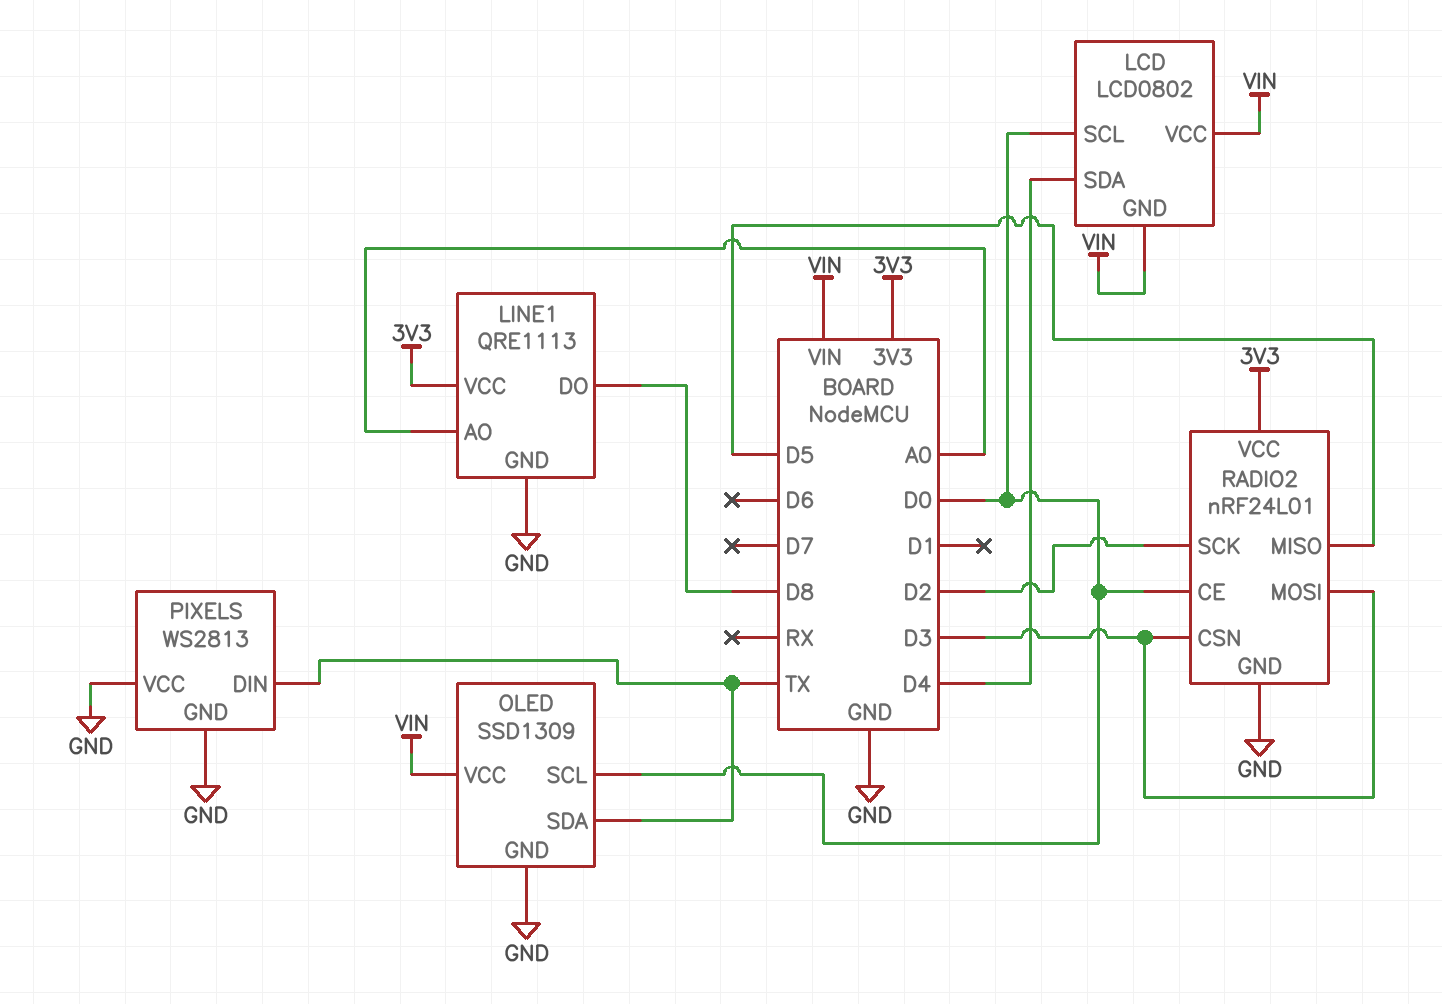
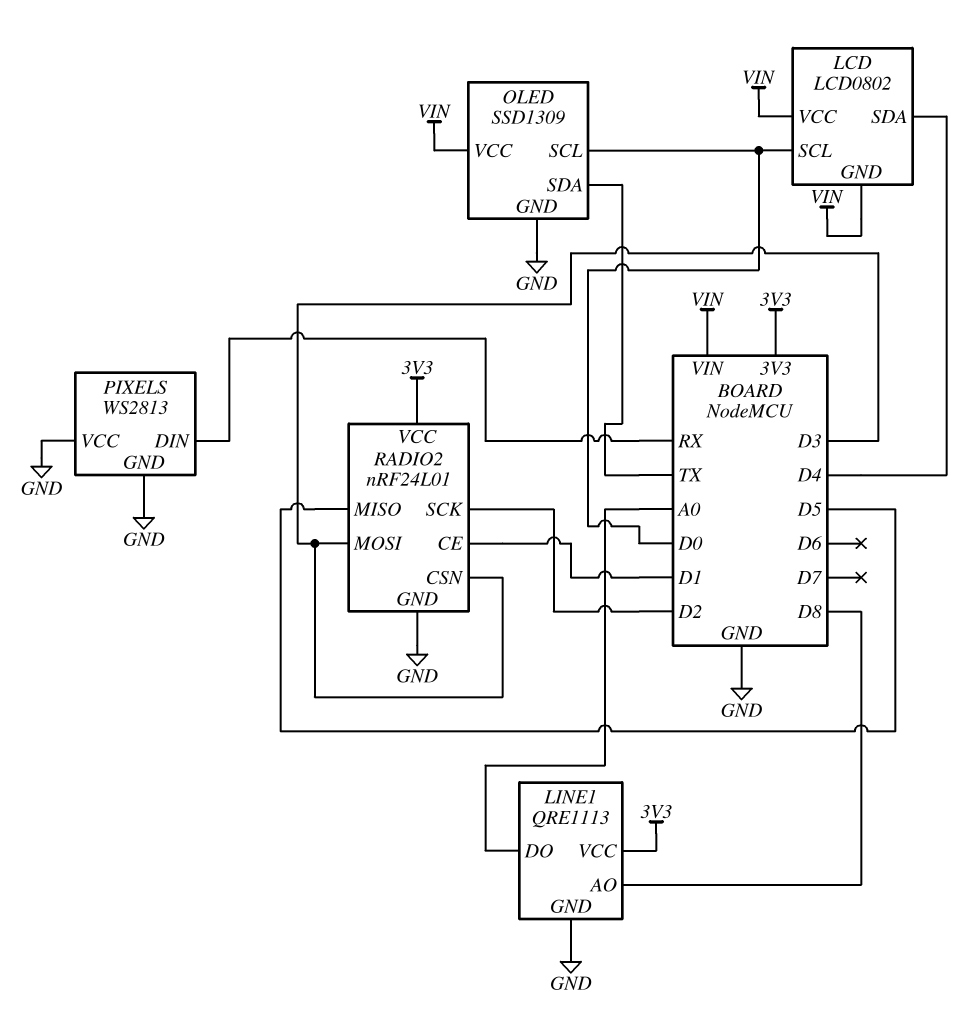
LINE1 pin AO: A0 -> D8
LINE1 pin DO: D8 -> A0
PIXELS pin DIN: TX -> RX
RADIO2 pin CE: D0 -> D1

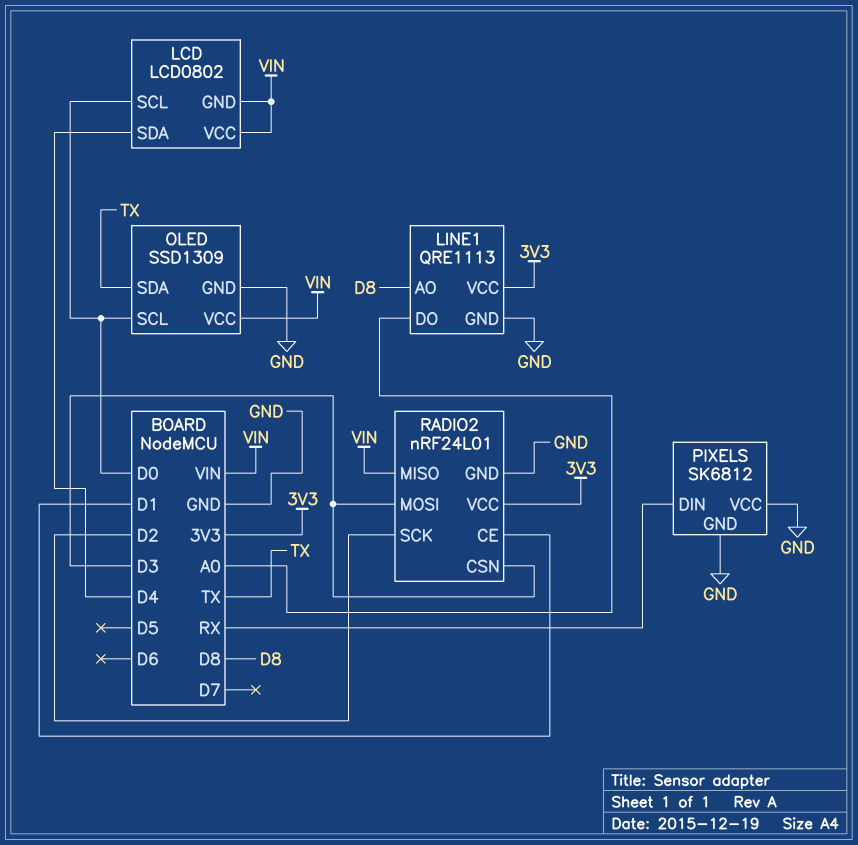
PIXELS: WS2813 -> SK6812
RADIO2 pin MISO: D5 -> VIN

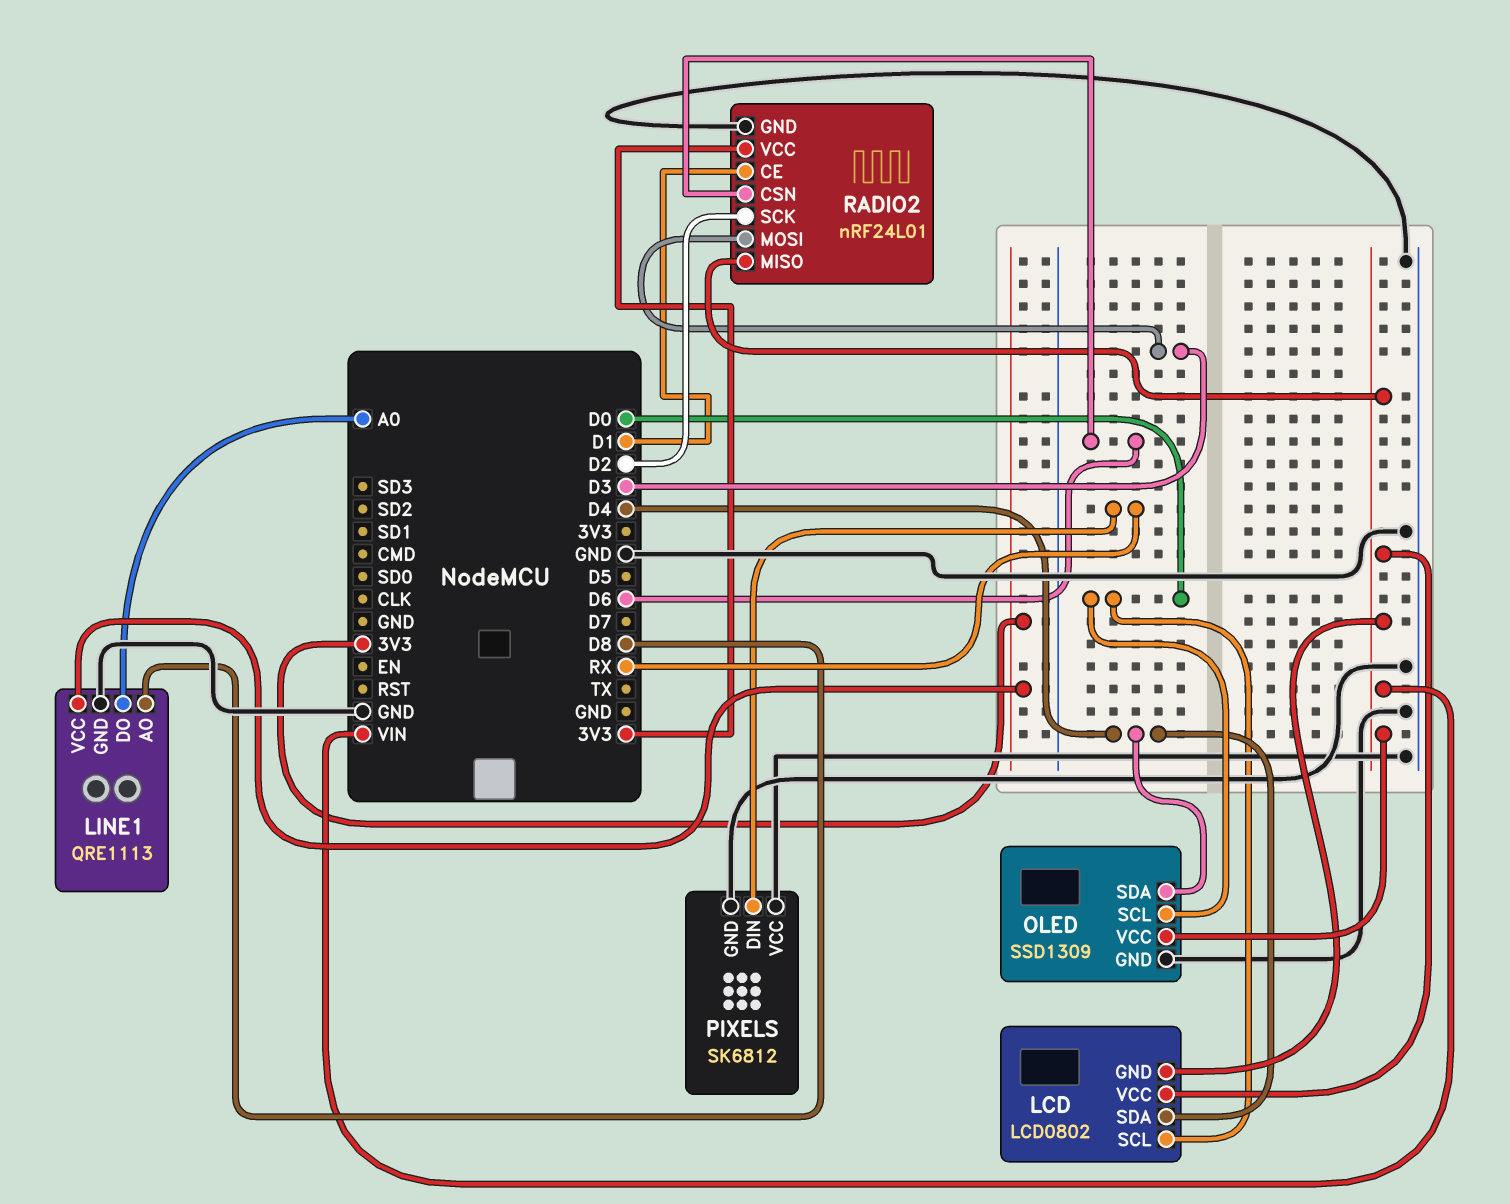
OLED pin SDA: TX -> D4
RADIO2 pin CSN: D3 -> D6

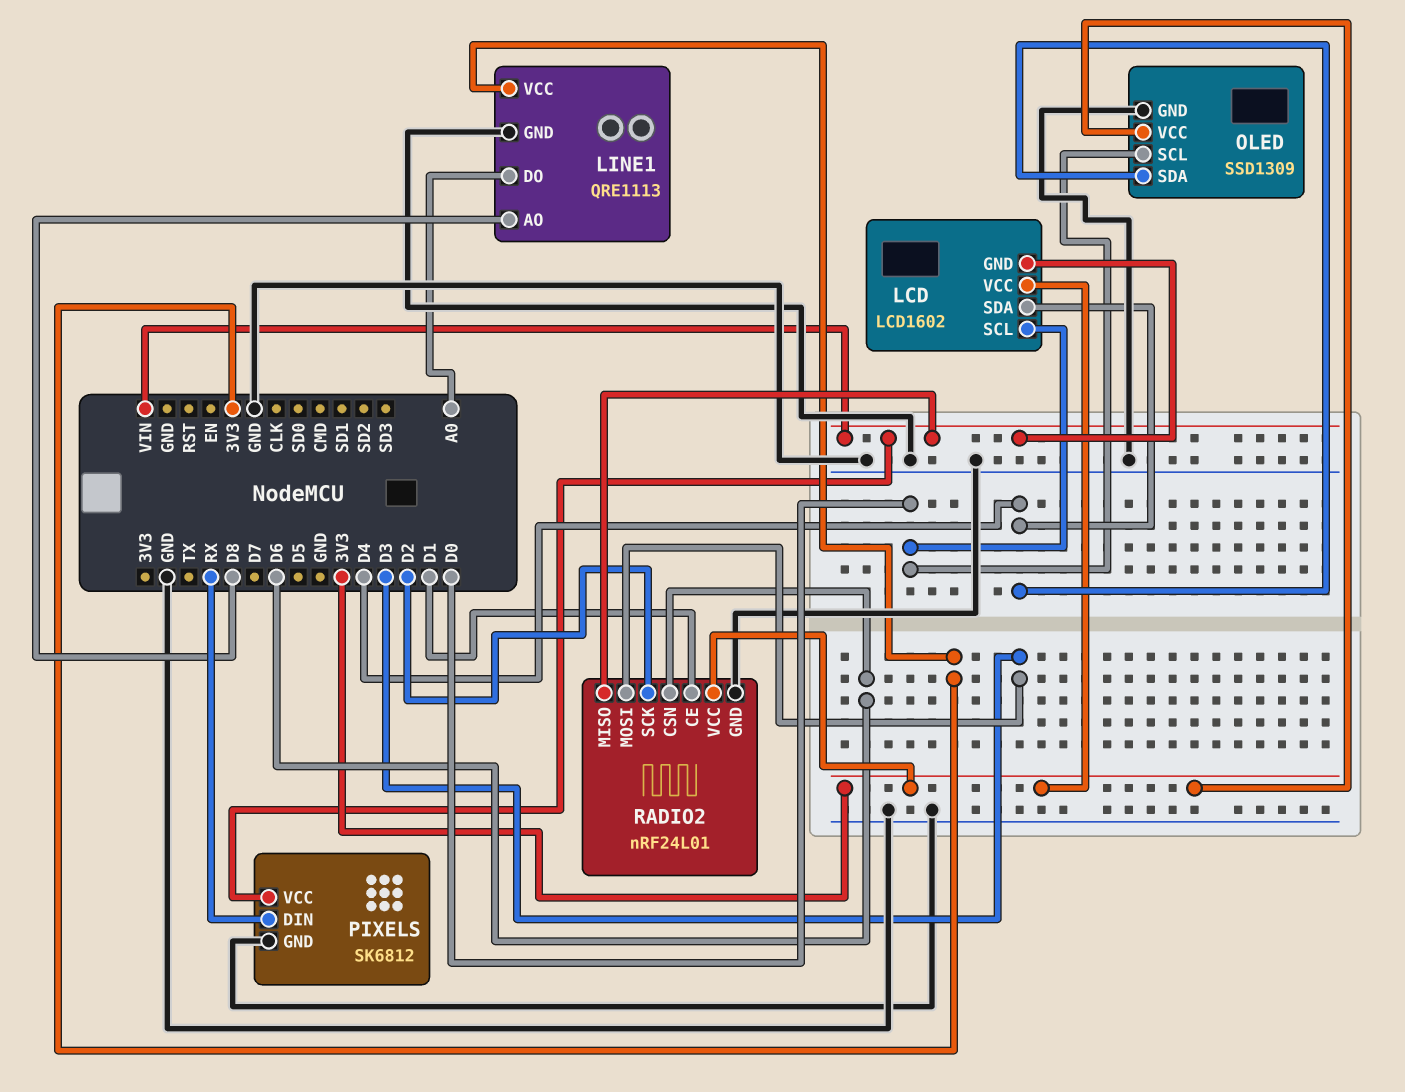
LCD: LCD0802 -> LCD1602
LCD pin VCC: VIN -> 3V3
OLED pin VCC: VIN -> 3V3
PIXELS pin VCC: GND -> VIN

